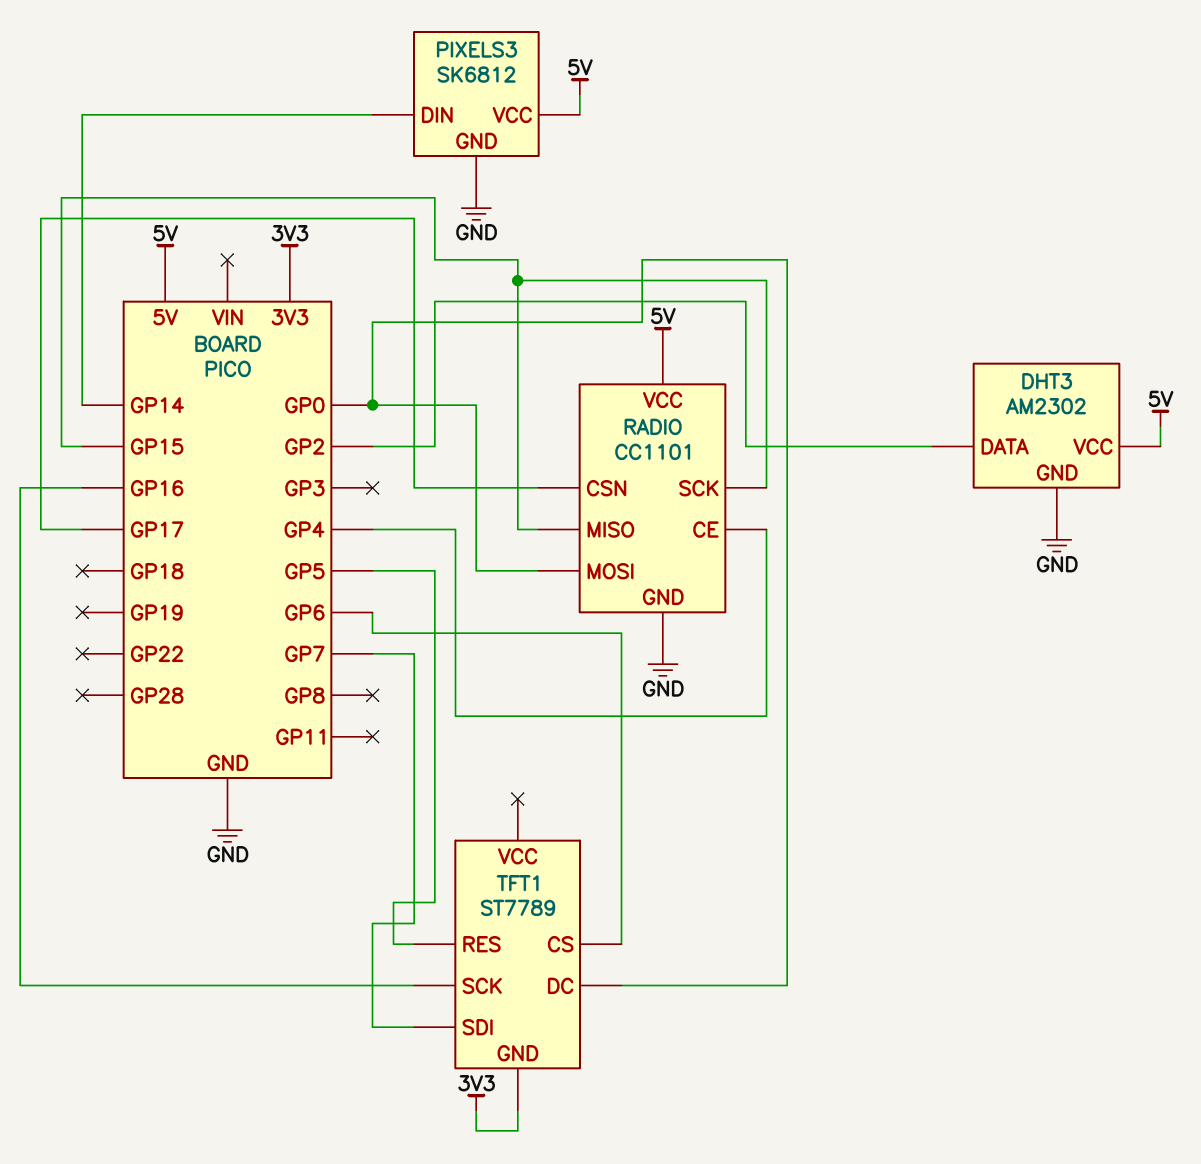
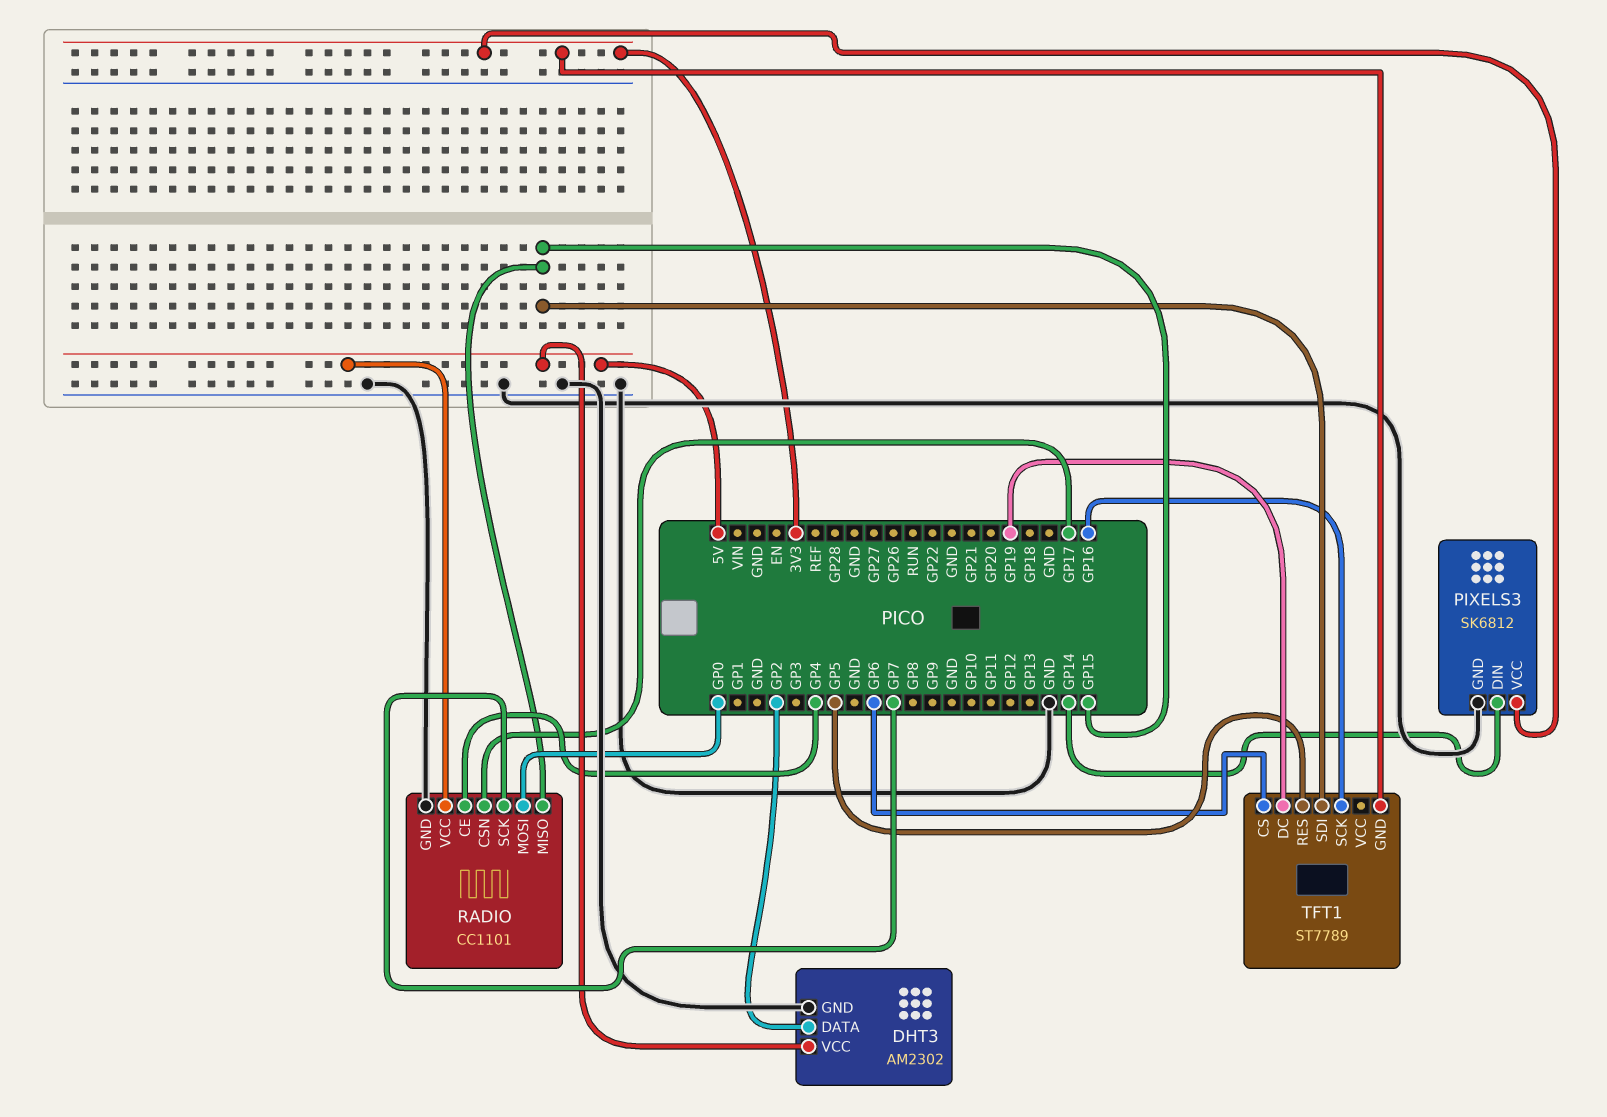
PIXELS3 pin VCC: 5V -> 3V3
RADIO pin SCK: GP15 -> GP7
TFT1 pin DC: GP0 -> GP19
TFT1 pin SDI: GP7 -> GP15

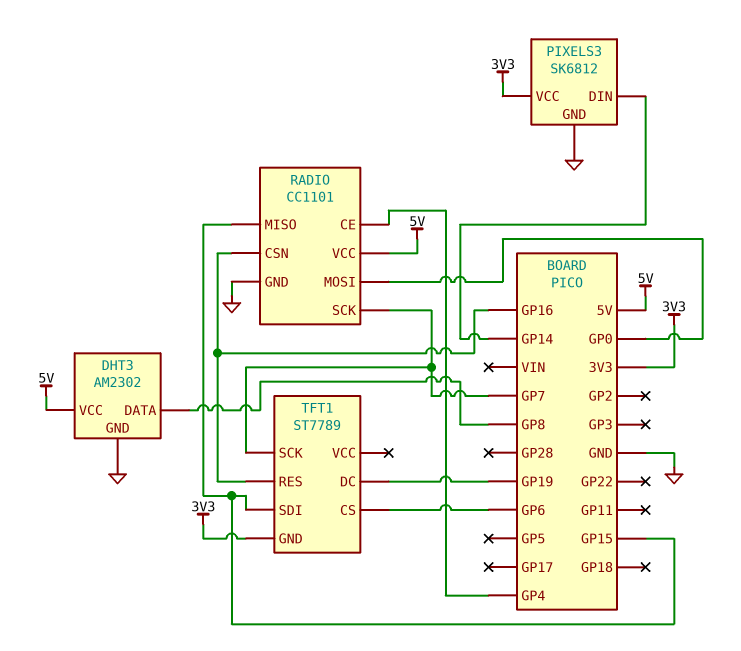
DHT3 pin DATA: GP2 -> GP8
RADIO pin CSN: GP17 -> GP16
TFT1 pin RES: GP5 -> GP16
TFT1 pin SCK: GP16 -> GP7

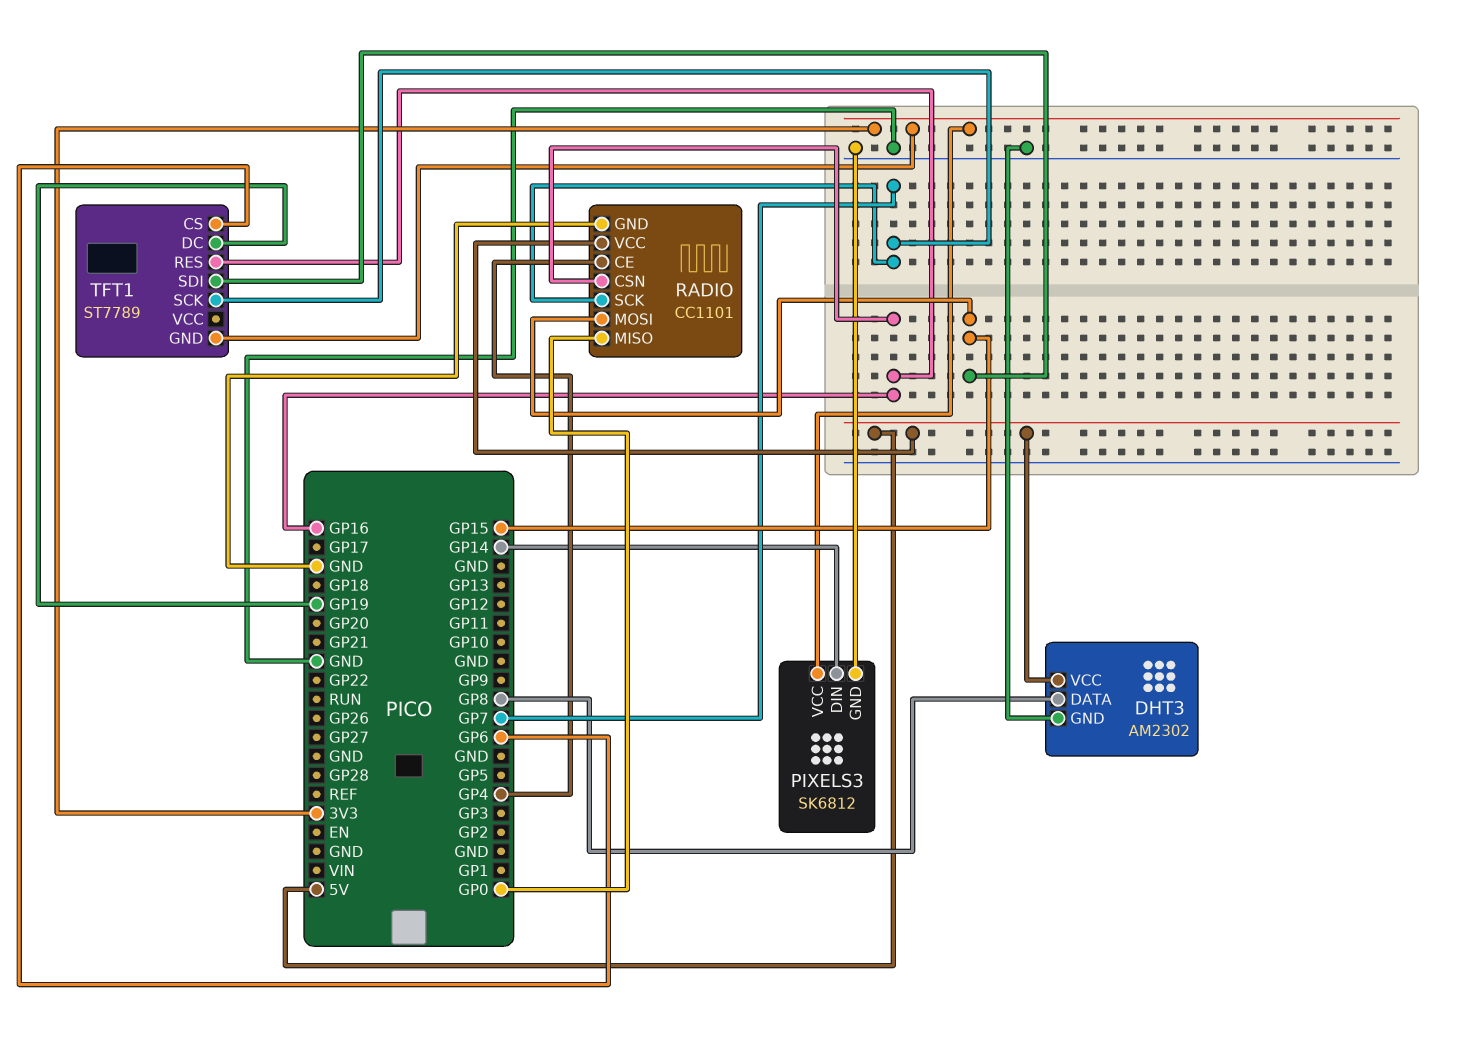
RADIO pin MISO: GP15 -> GP0
RADIO pin MOSI: GP0 -> GP15

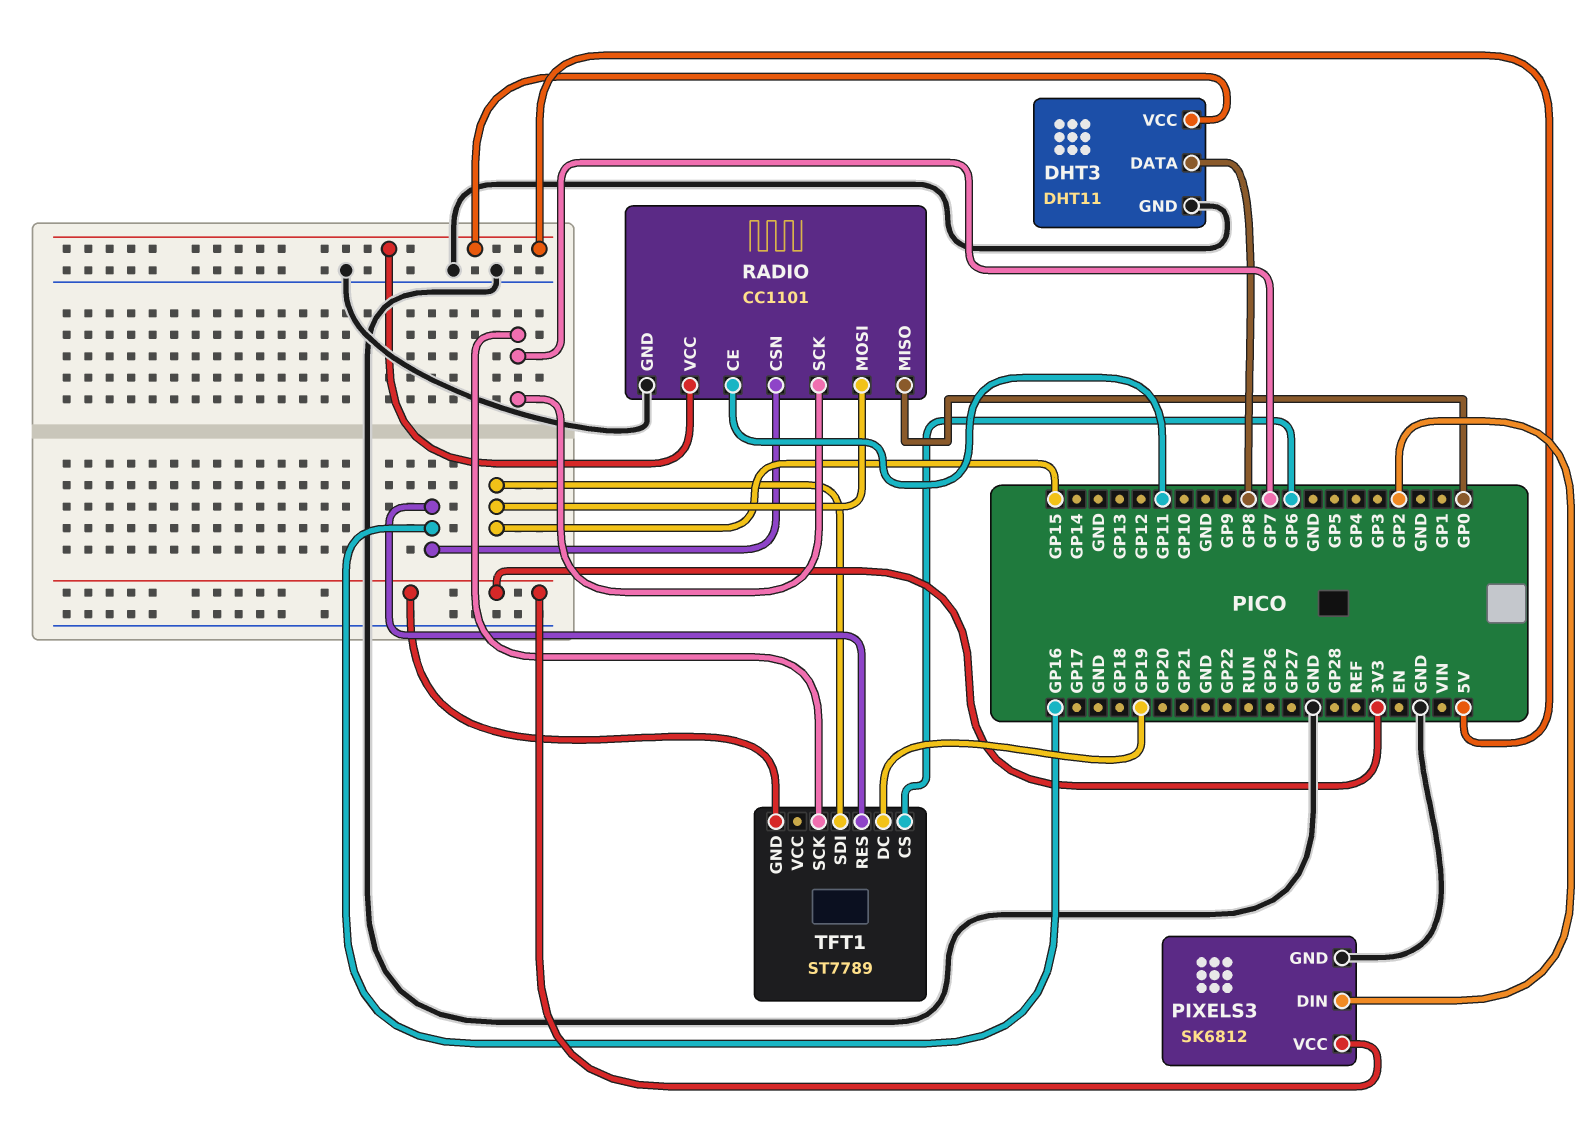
DHT3: AM2302 -> DHT11
PIXELS3 pin DIN: GP14 -> GP2
RADIO pin CE: GP4 -> GP11

